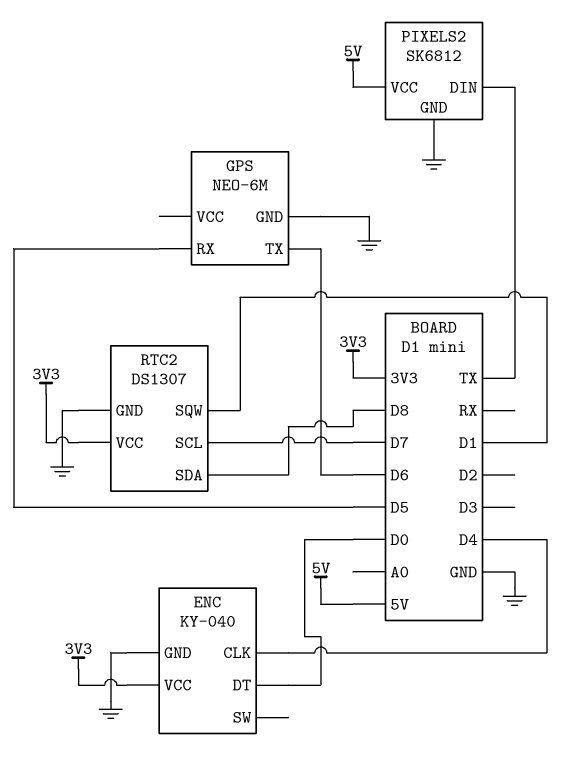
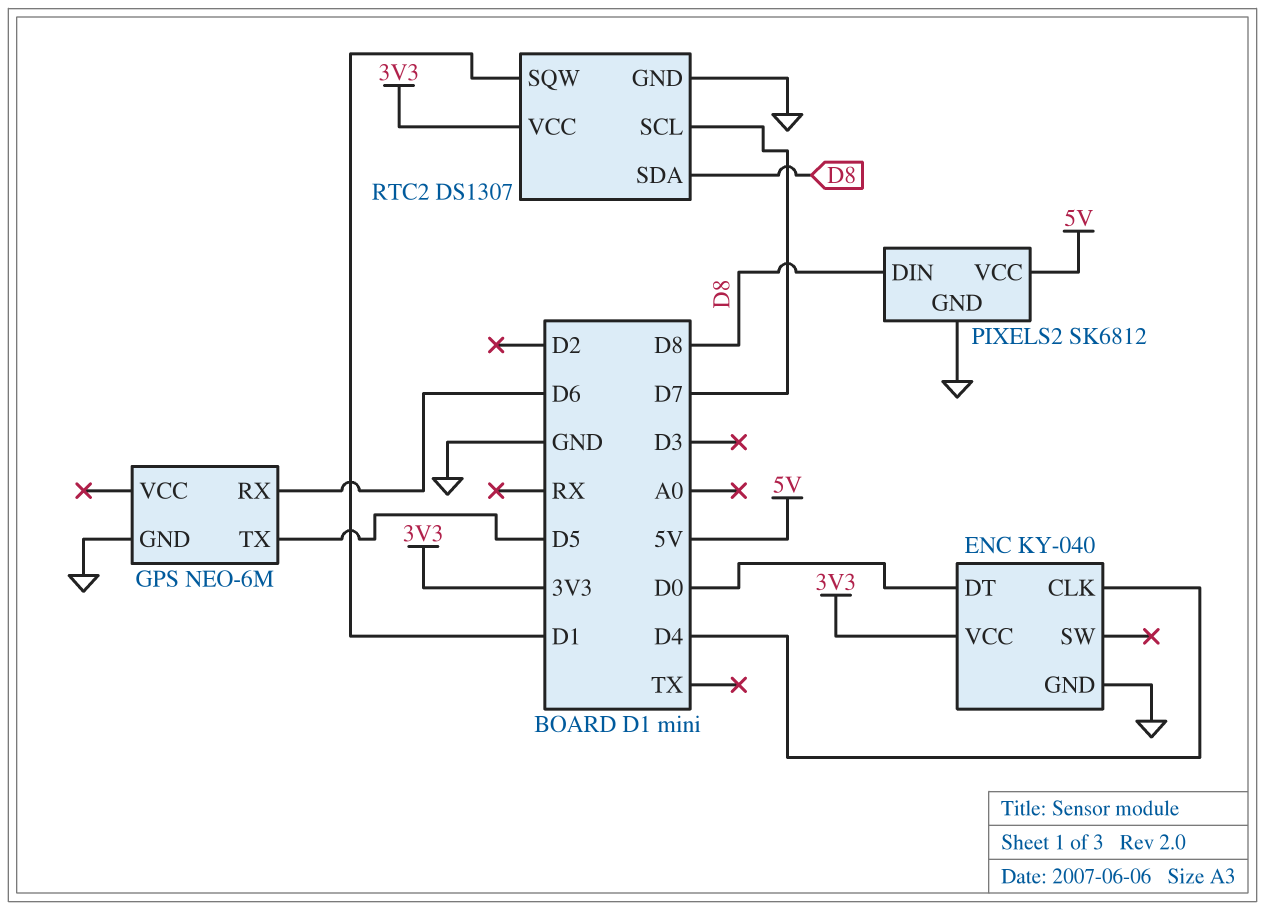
GPS pin RX: D5 -> D6
GPS pin TX: D6 -> D5
PIXELS2 pin DIN: TX -> D8

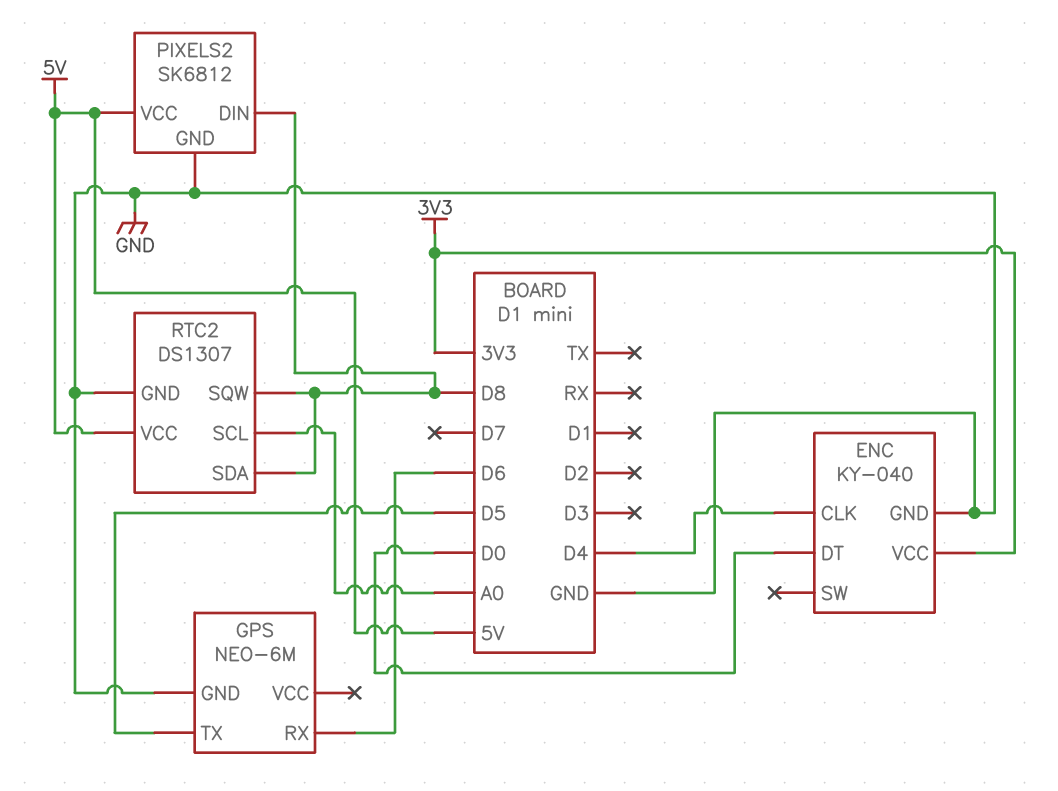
RTC2 pin SCL: D7 -> A0
RTC2 pin SQW: D1 -> D8
RTC2 pin VCC: 3V3 -> 5V

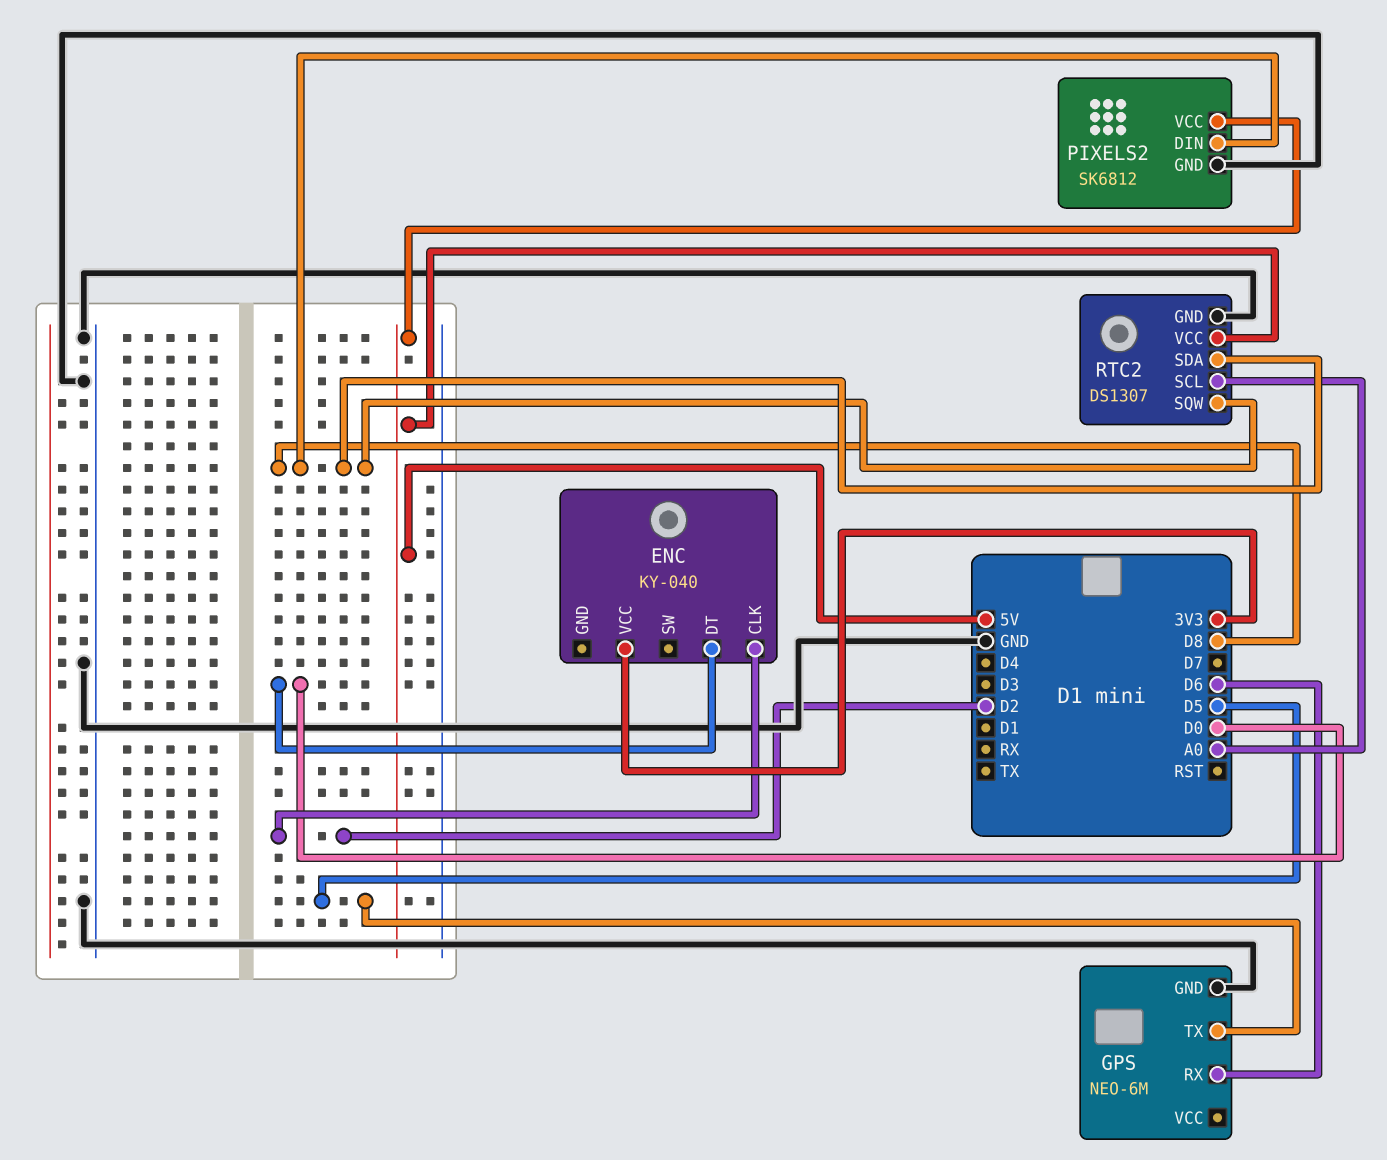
ENC pin CLK: D4 -> D2
ENC pin GND: GND -> none

